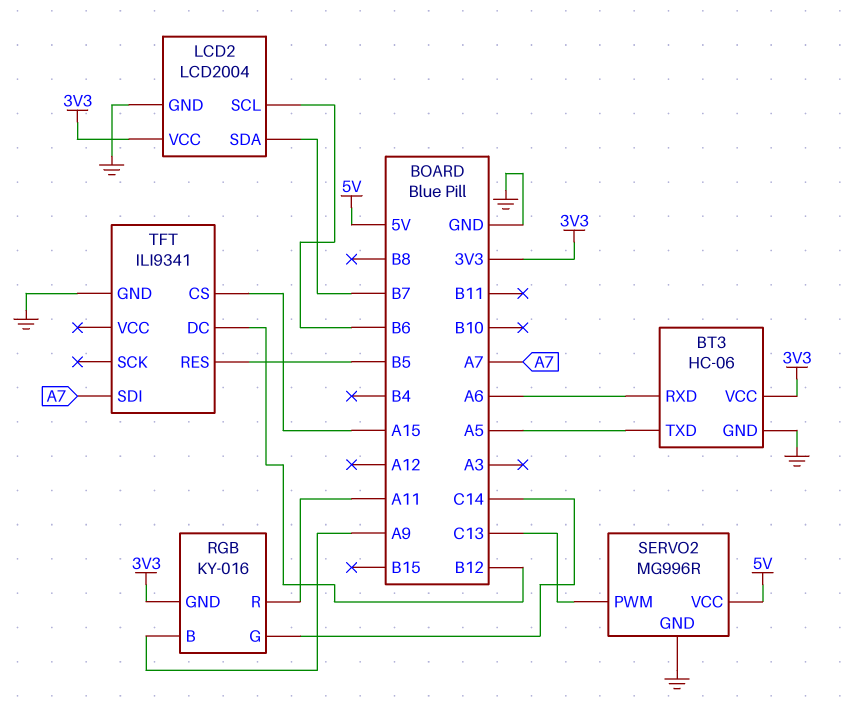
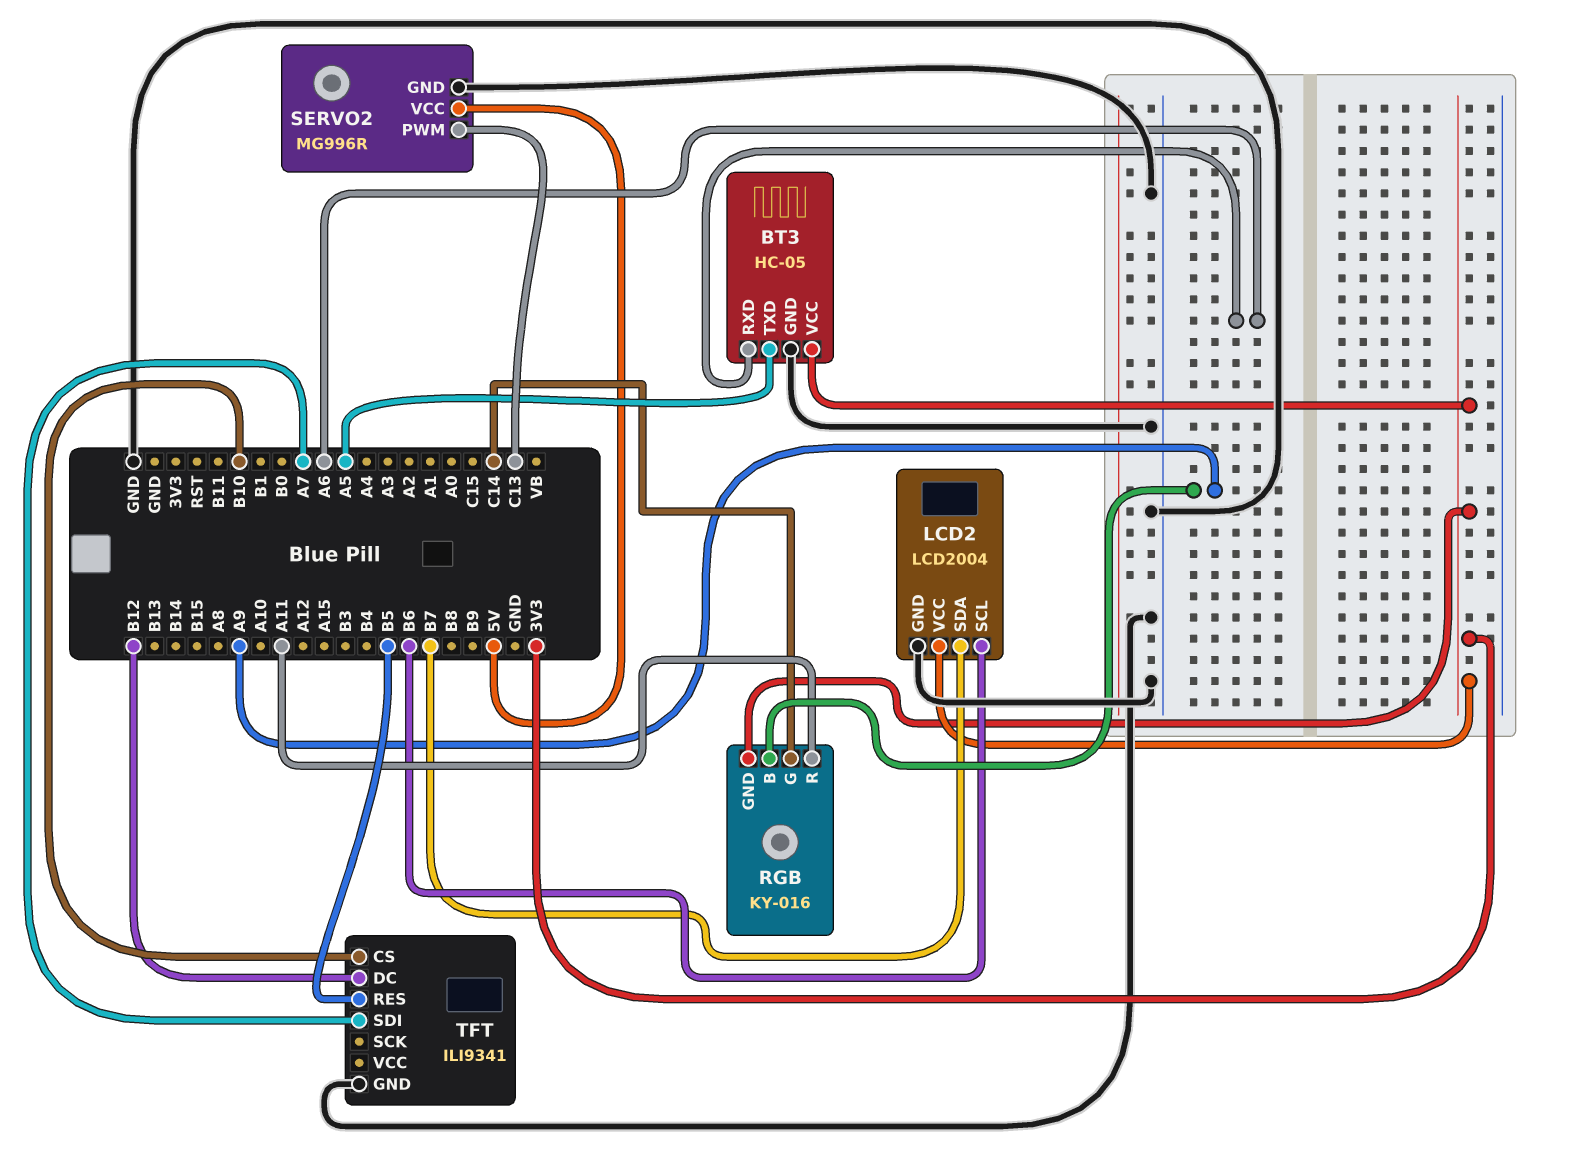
BT3: HC-06 -> HC-05
TFT pin CS: A15 -> B10

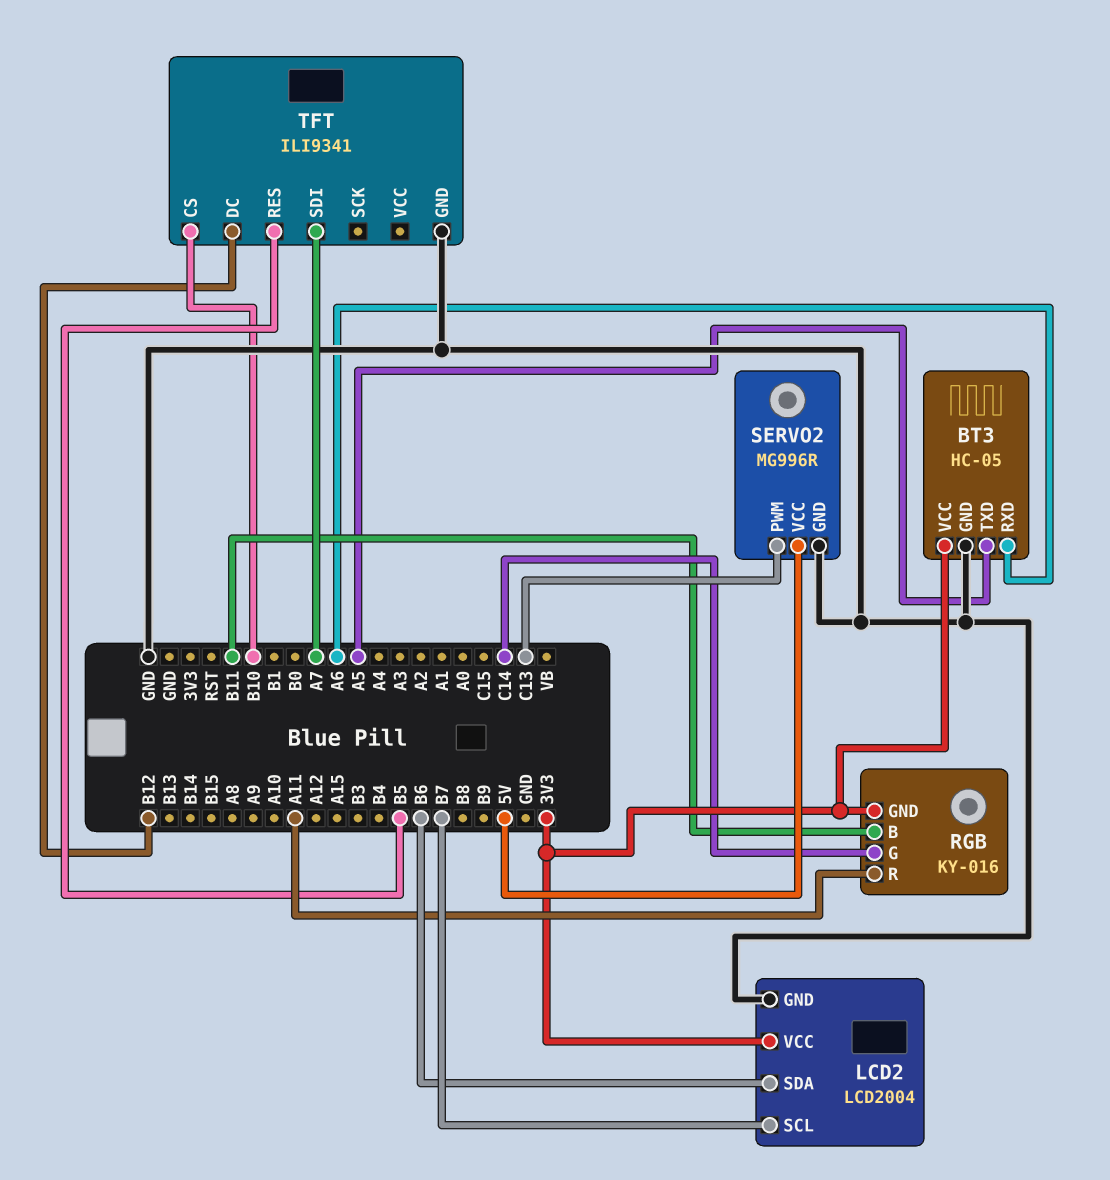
LCD2 pin SCL: B6 -> B7
LCD2 pin SDA: B7 -> B6
RGB pin B: A9 -> B11

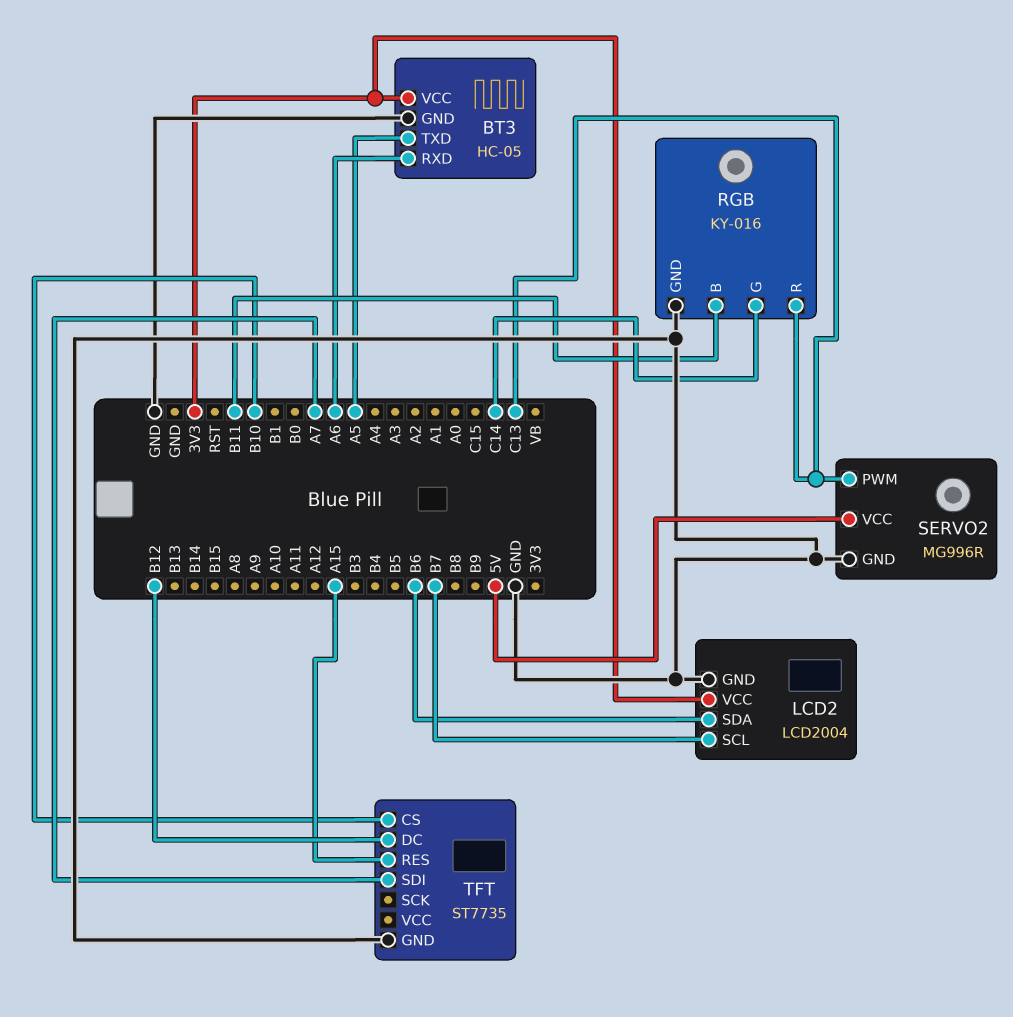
RGB pin GND: 3V3 -> GND
RGB pin R: A11 -> C13
TFT: ILI9341 -> ST7735
TFT pin RES: B5 -> A15

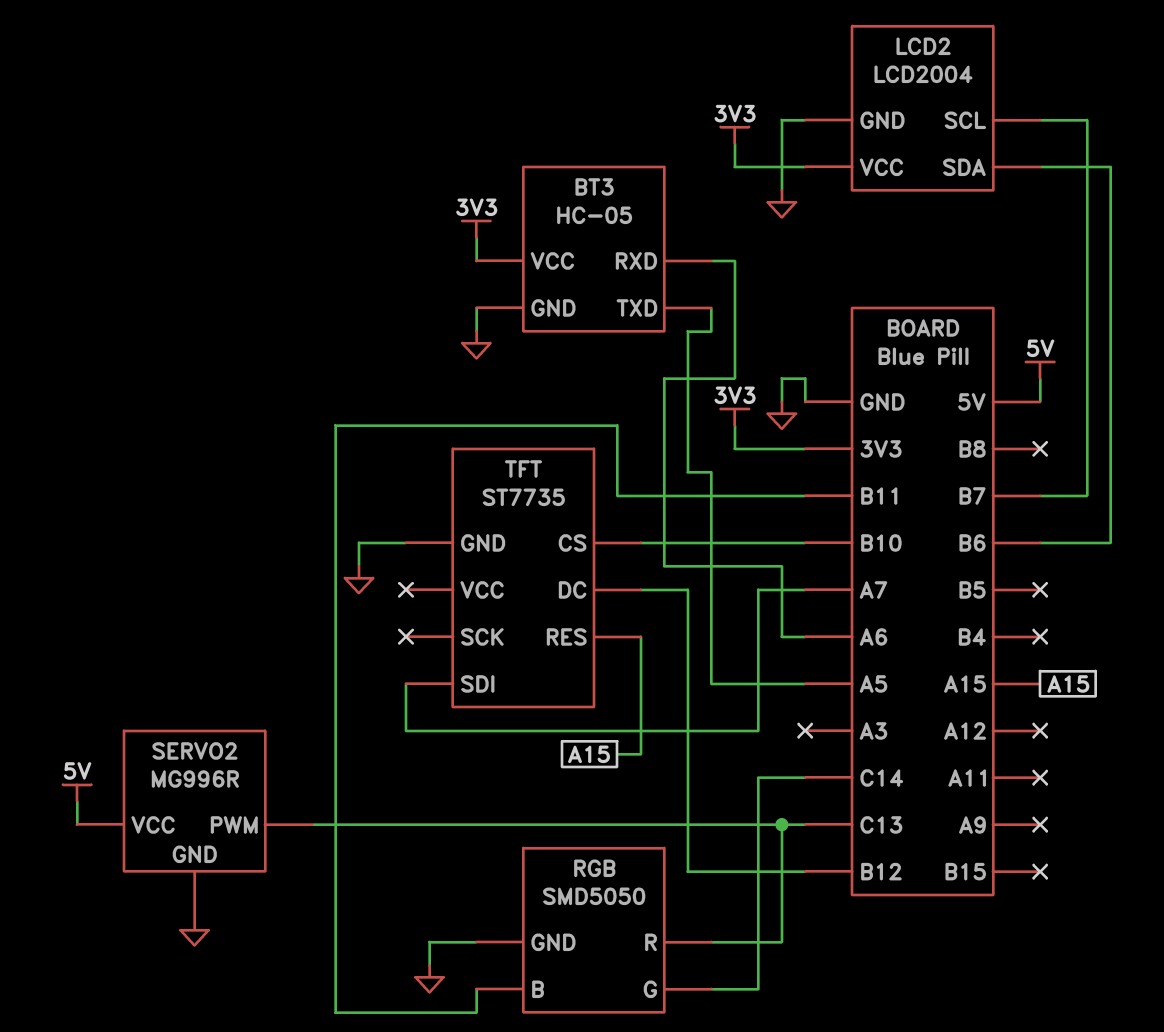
RGB: KY-016 -> SMD5050

